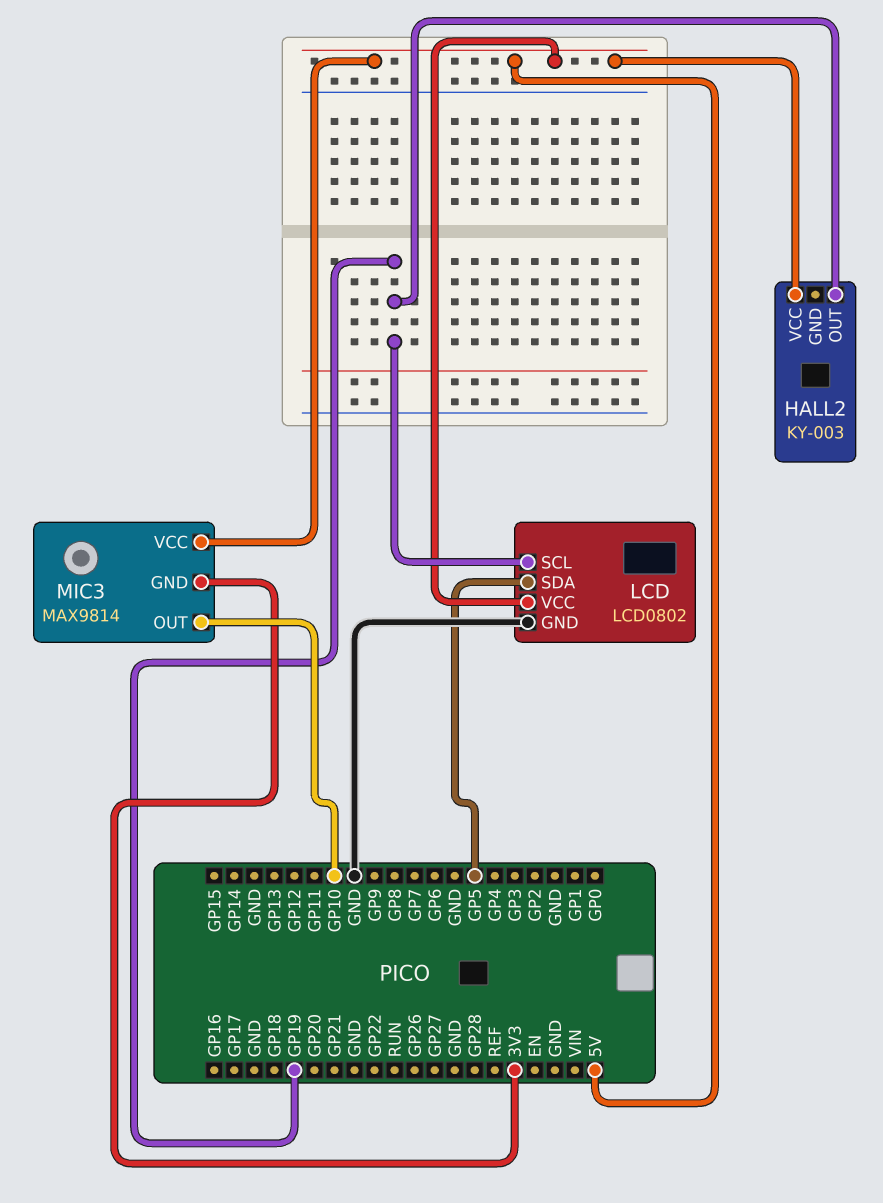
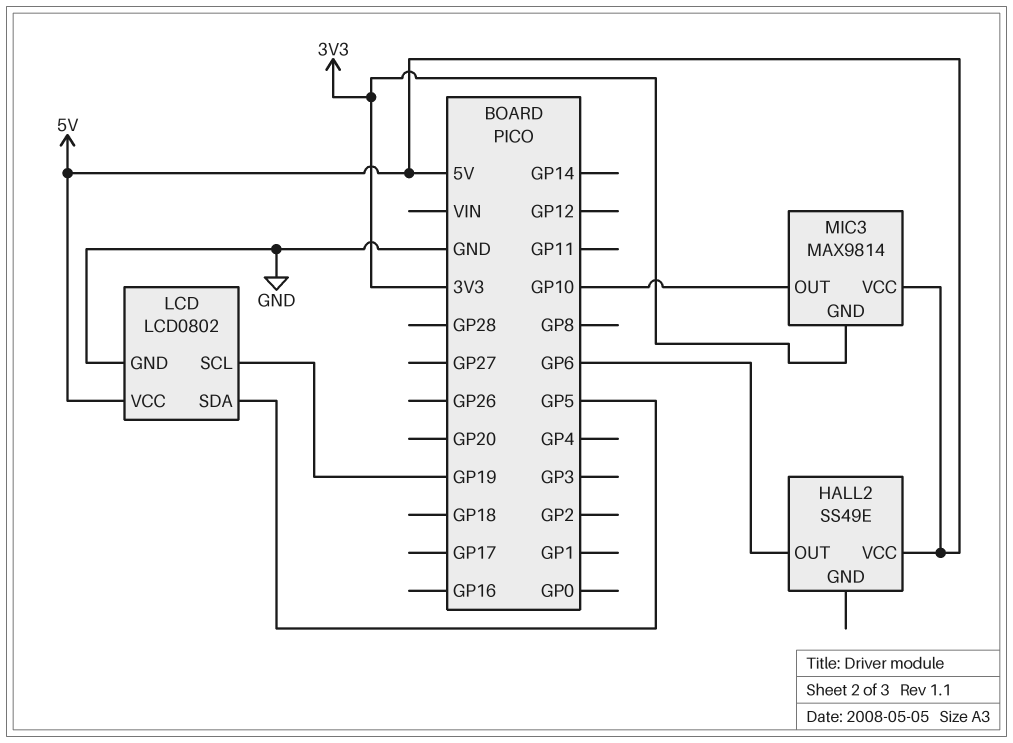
HALL2: KY-003 -> SS49E
HALL2 pin OUT: GP19 -> GP6

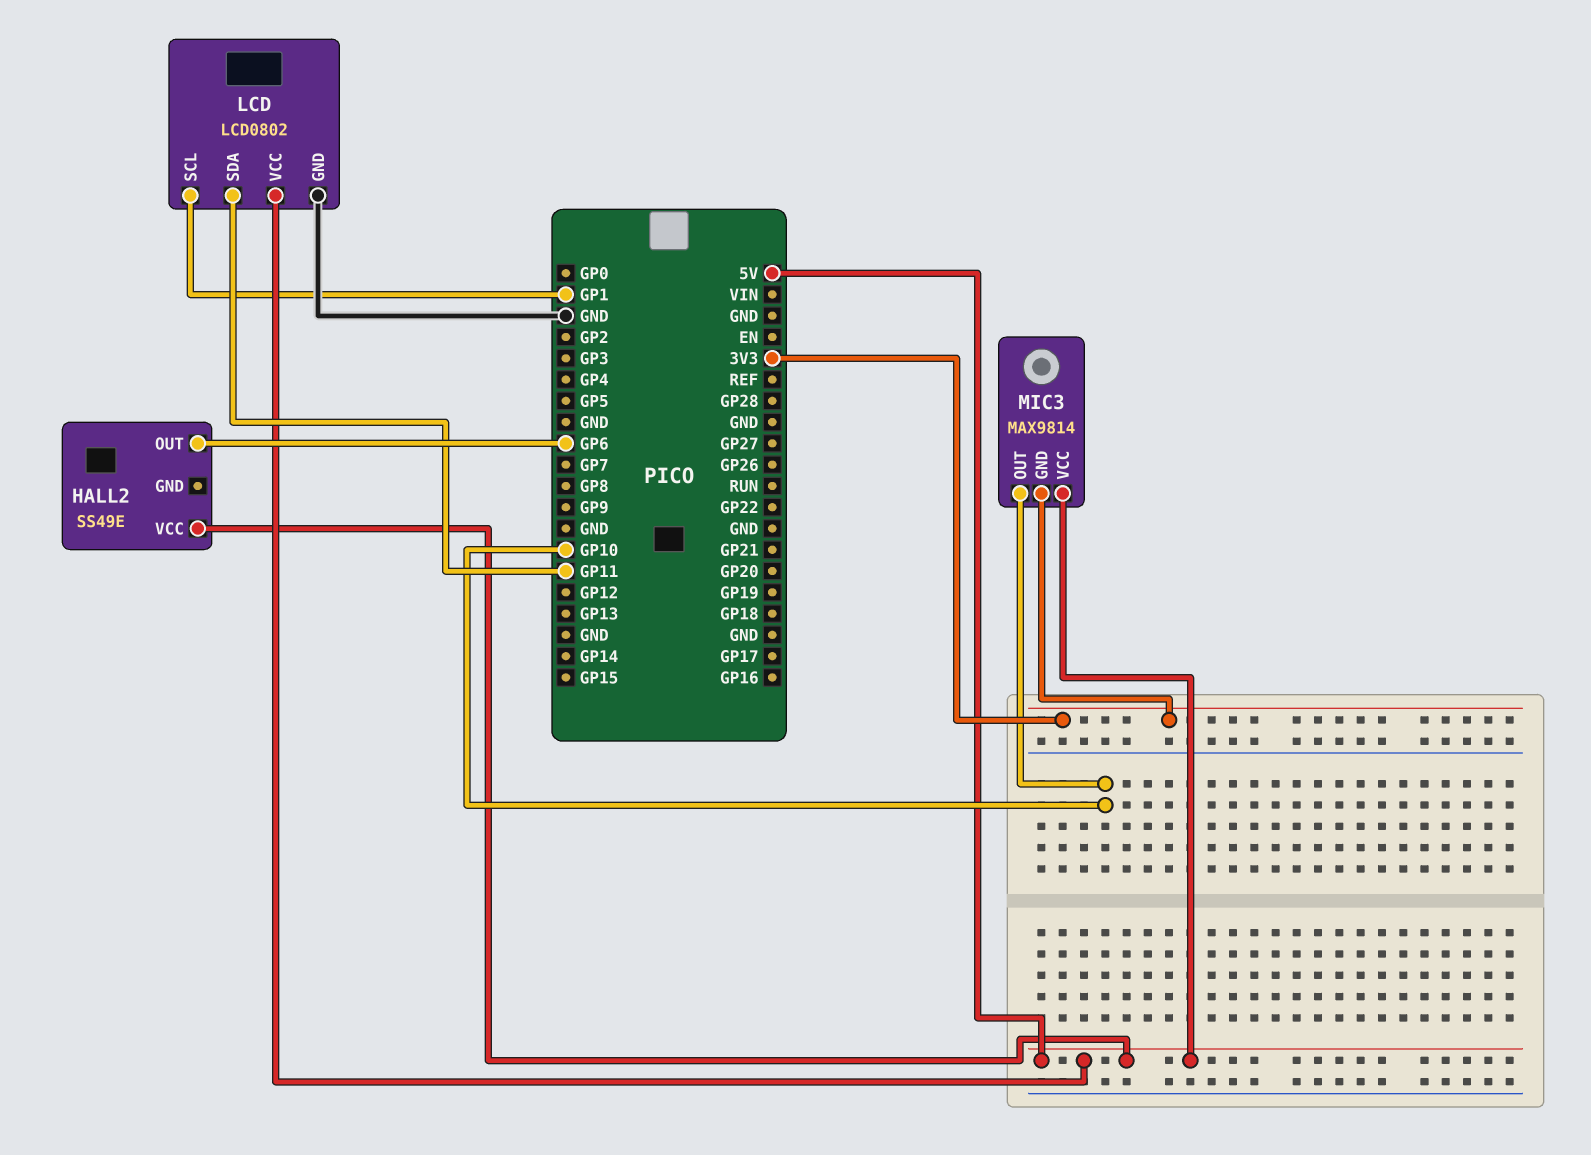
LCD pin SCL: GP19 -> GP1
LCD pin SDA: GP5 -> GP11

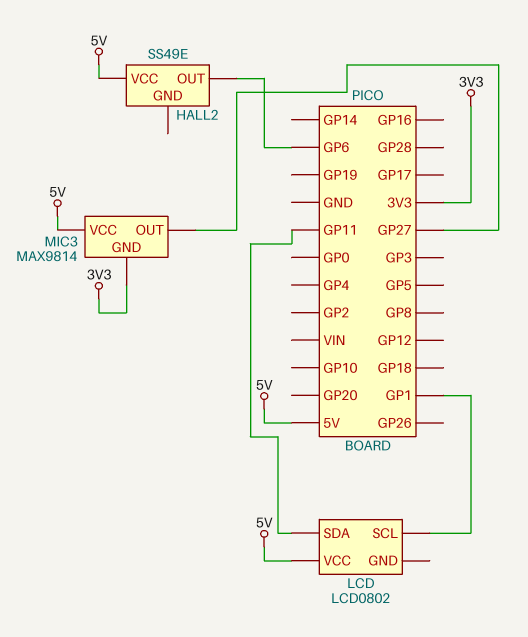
LCD pin GND: GND -> none
MIC3 pin OUT: GP10 -> GP27

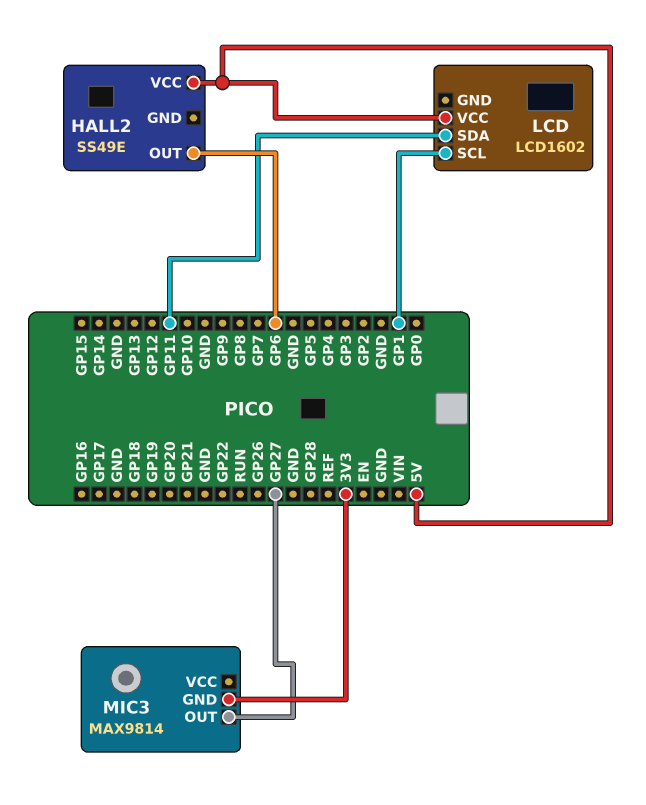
LCD: LCD0802 -> LCD1602
MIC3 pin VCC: 5V -> none

